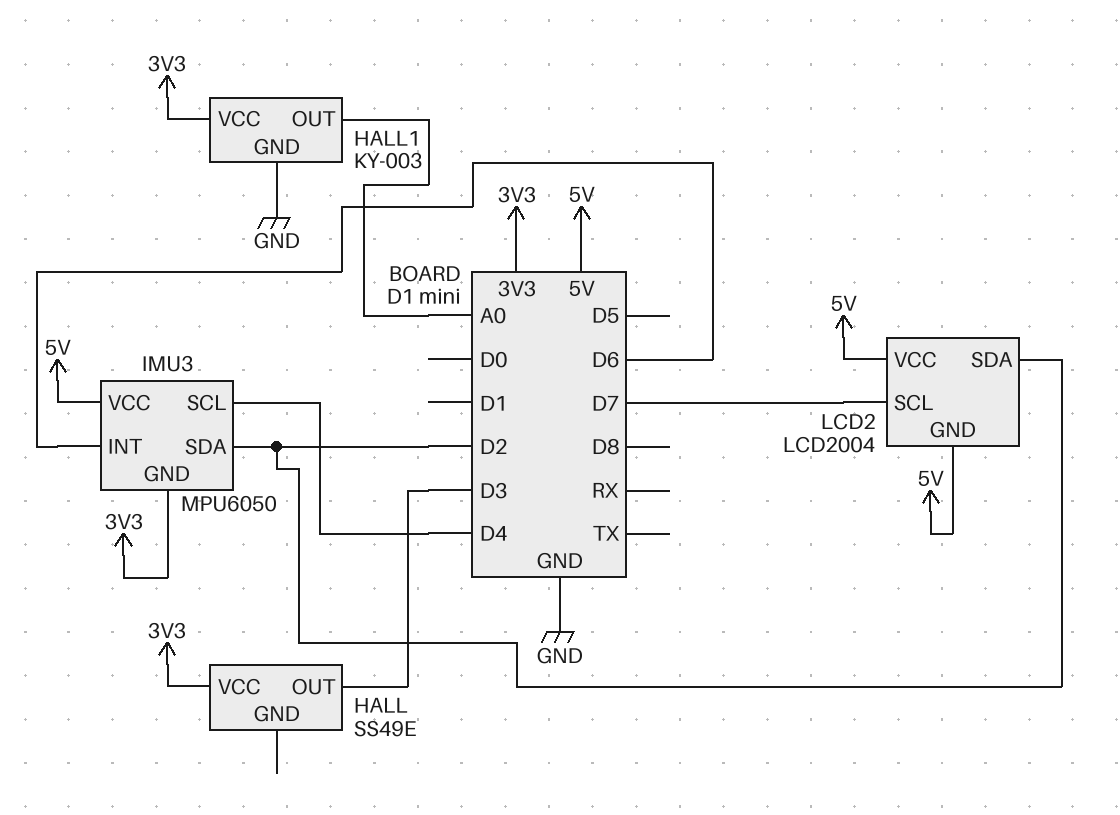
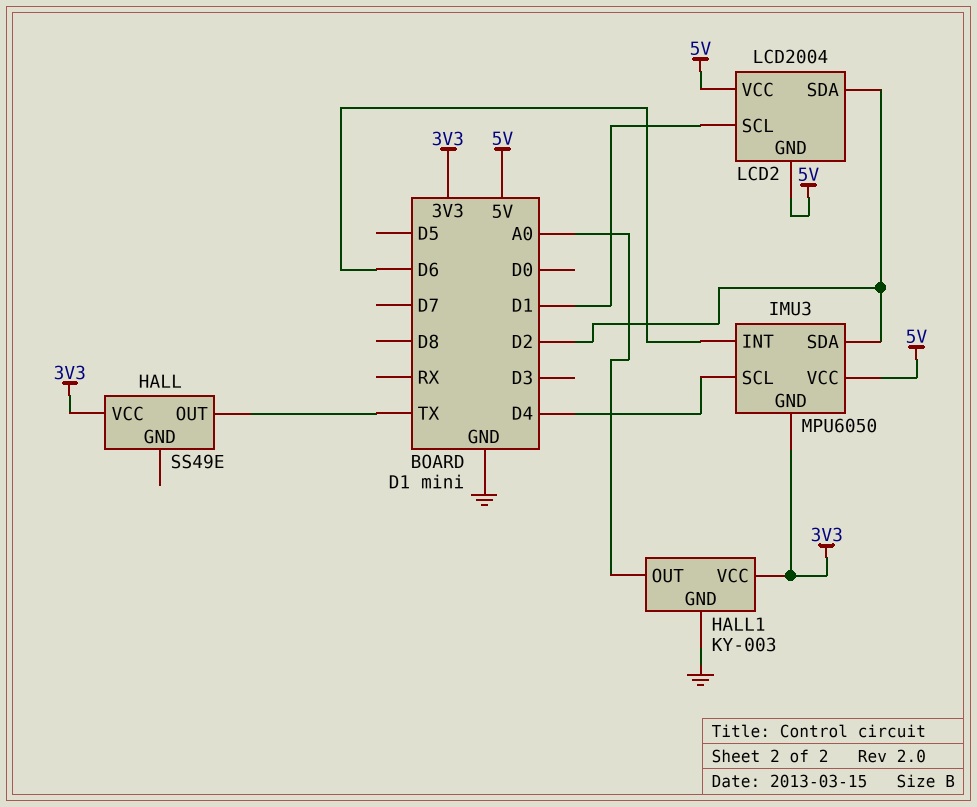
HALL pin OUT: D3 -> TX
LCD2 pin SCL: D7 -> D1

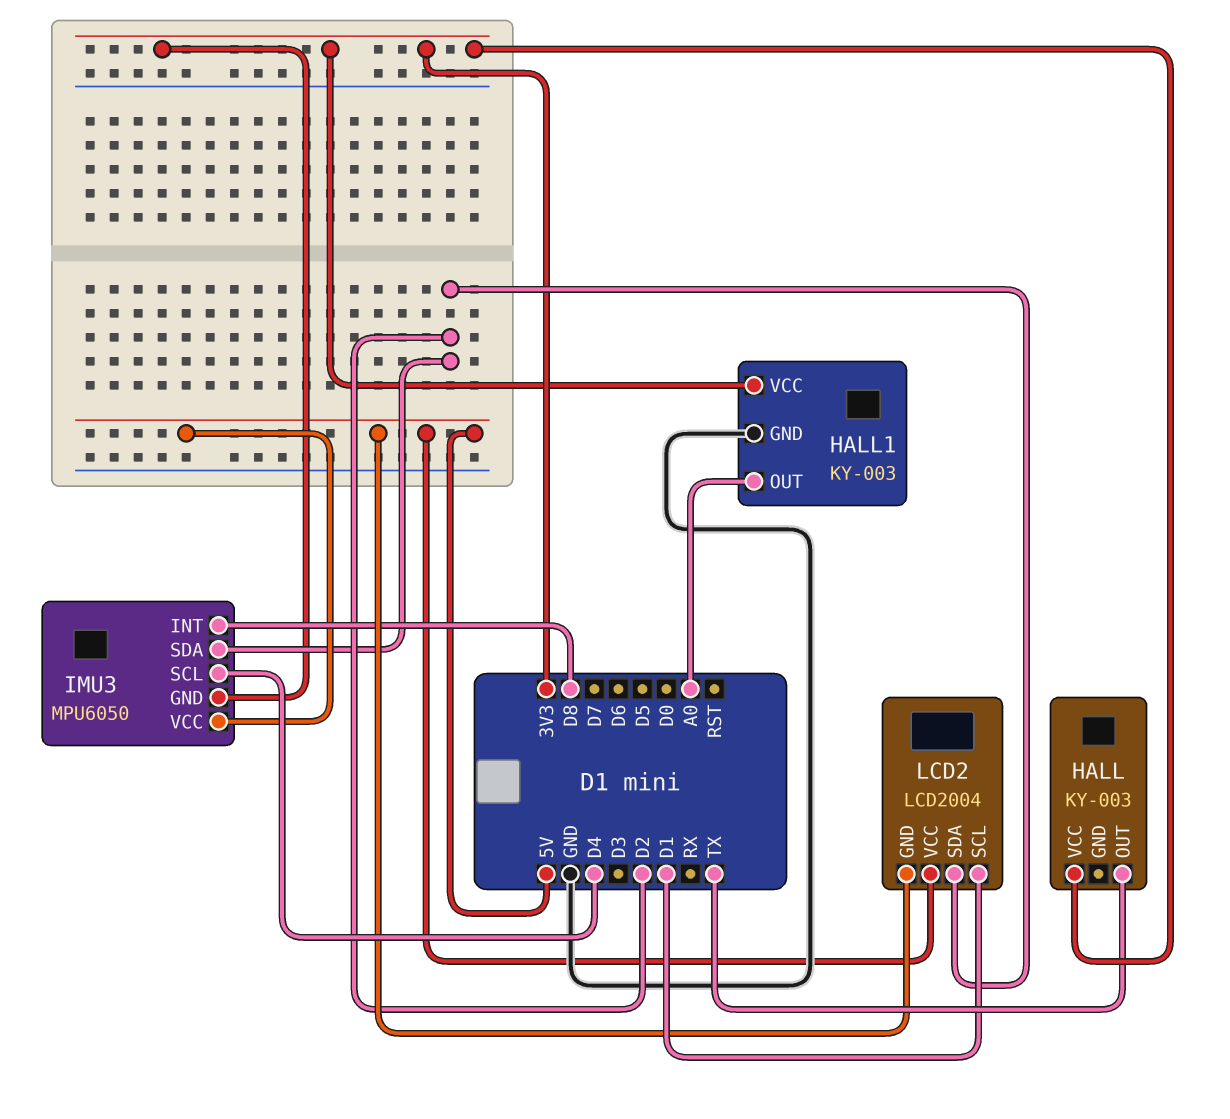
HALL: SS49E -> KY-003
IMU3 pin INT: D6 -> D8

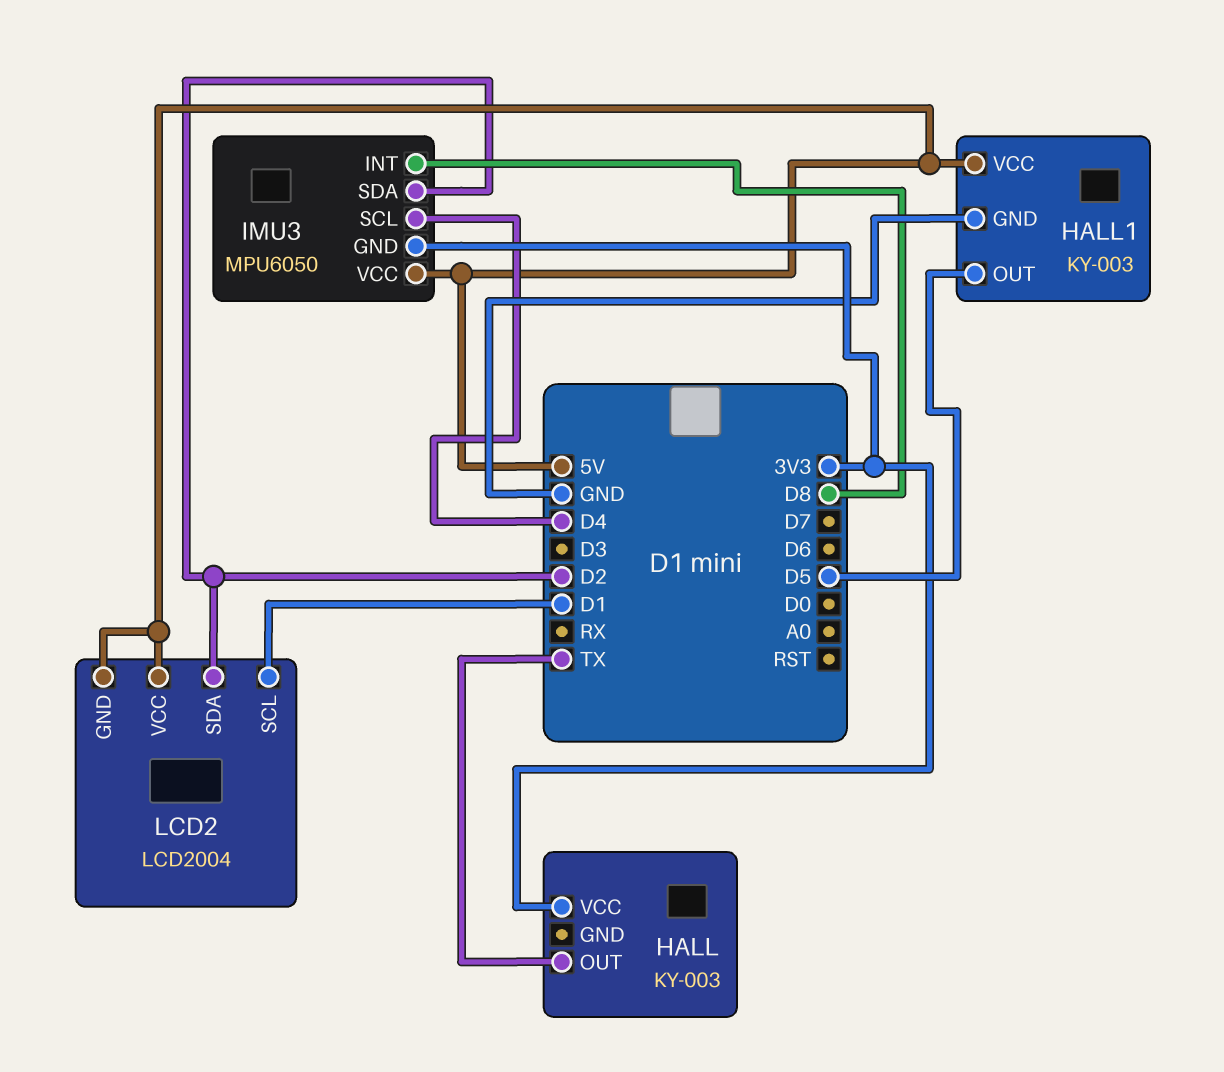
HALL1 pin OUT: A0 -> D5
HALL1 pin VCC: 3V3 -> 5V

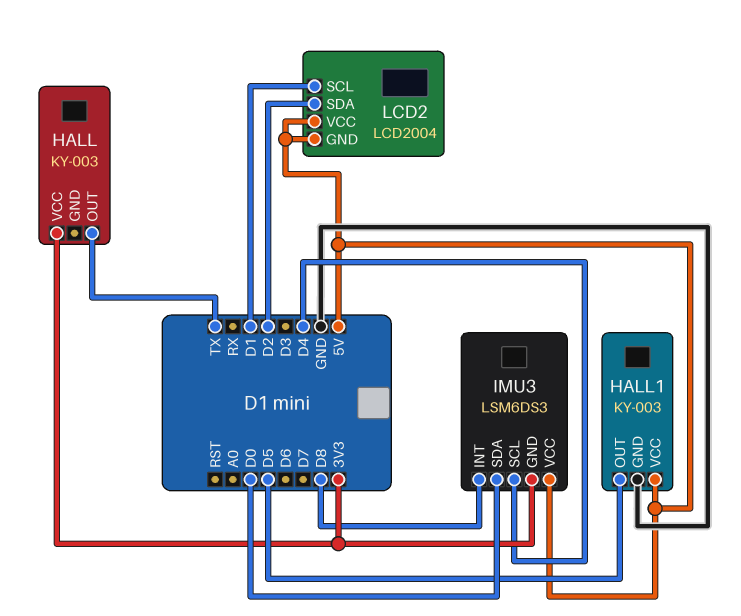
IMU3: MPU6050 -> LSM6DS3
IMU3 pin SDA: D2 -> D0

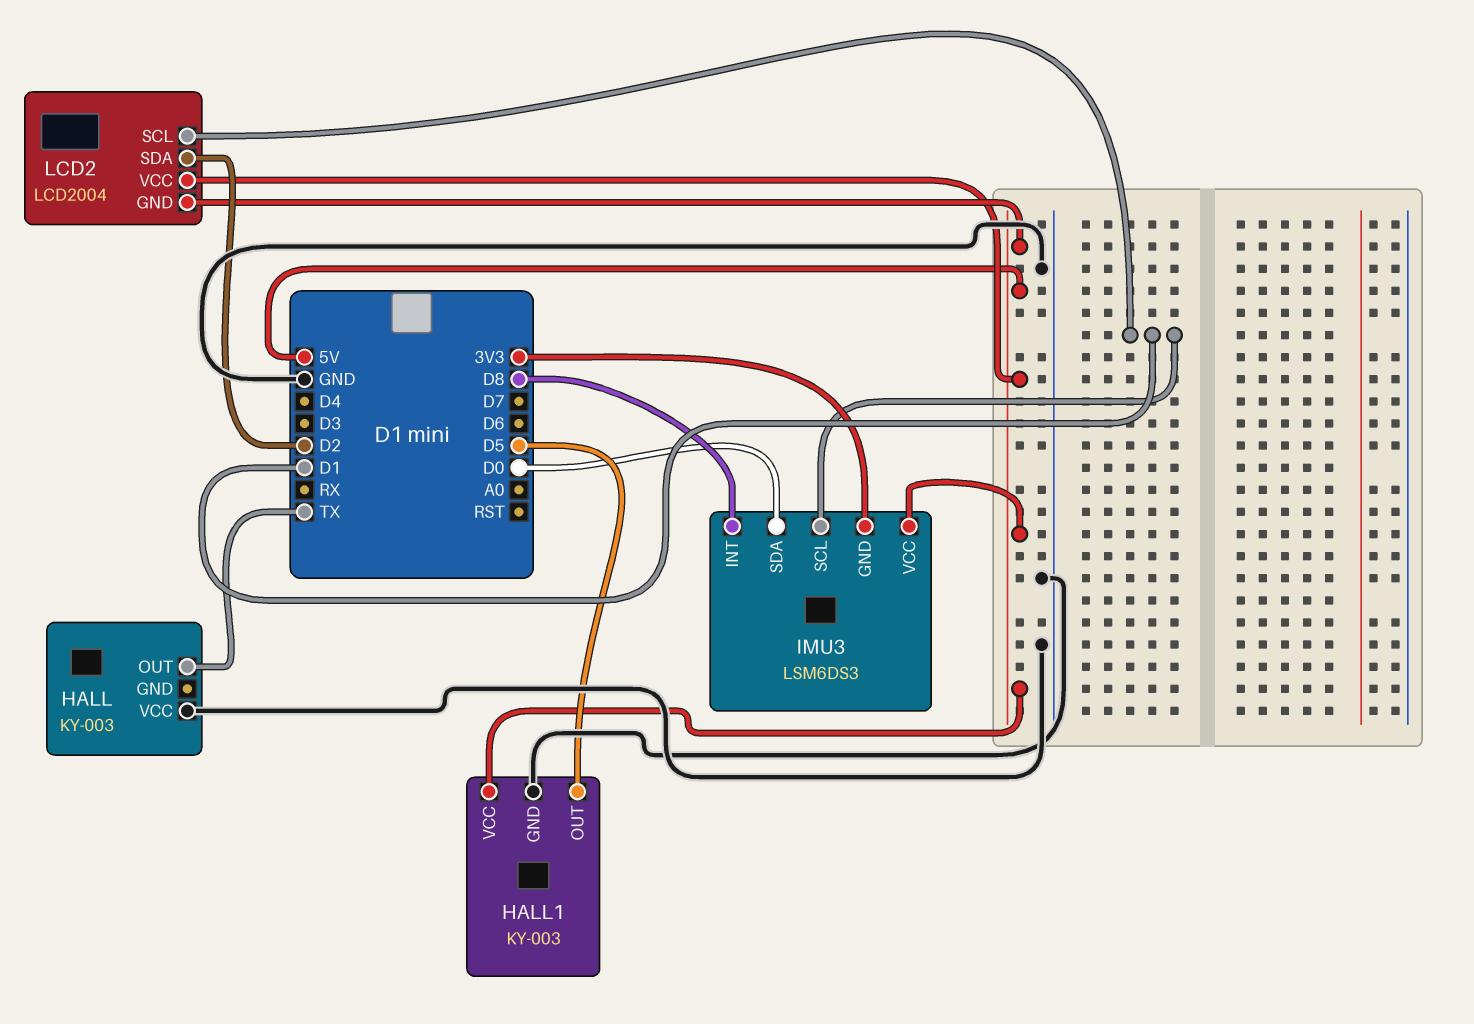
HALL pin VCC: 3V3 -> GND
IMU3 pin SCL: D4 -> D1

